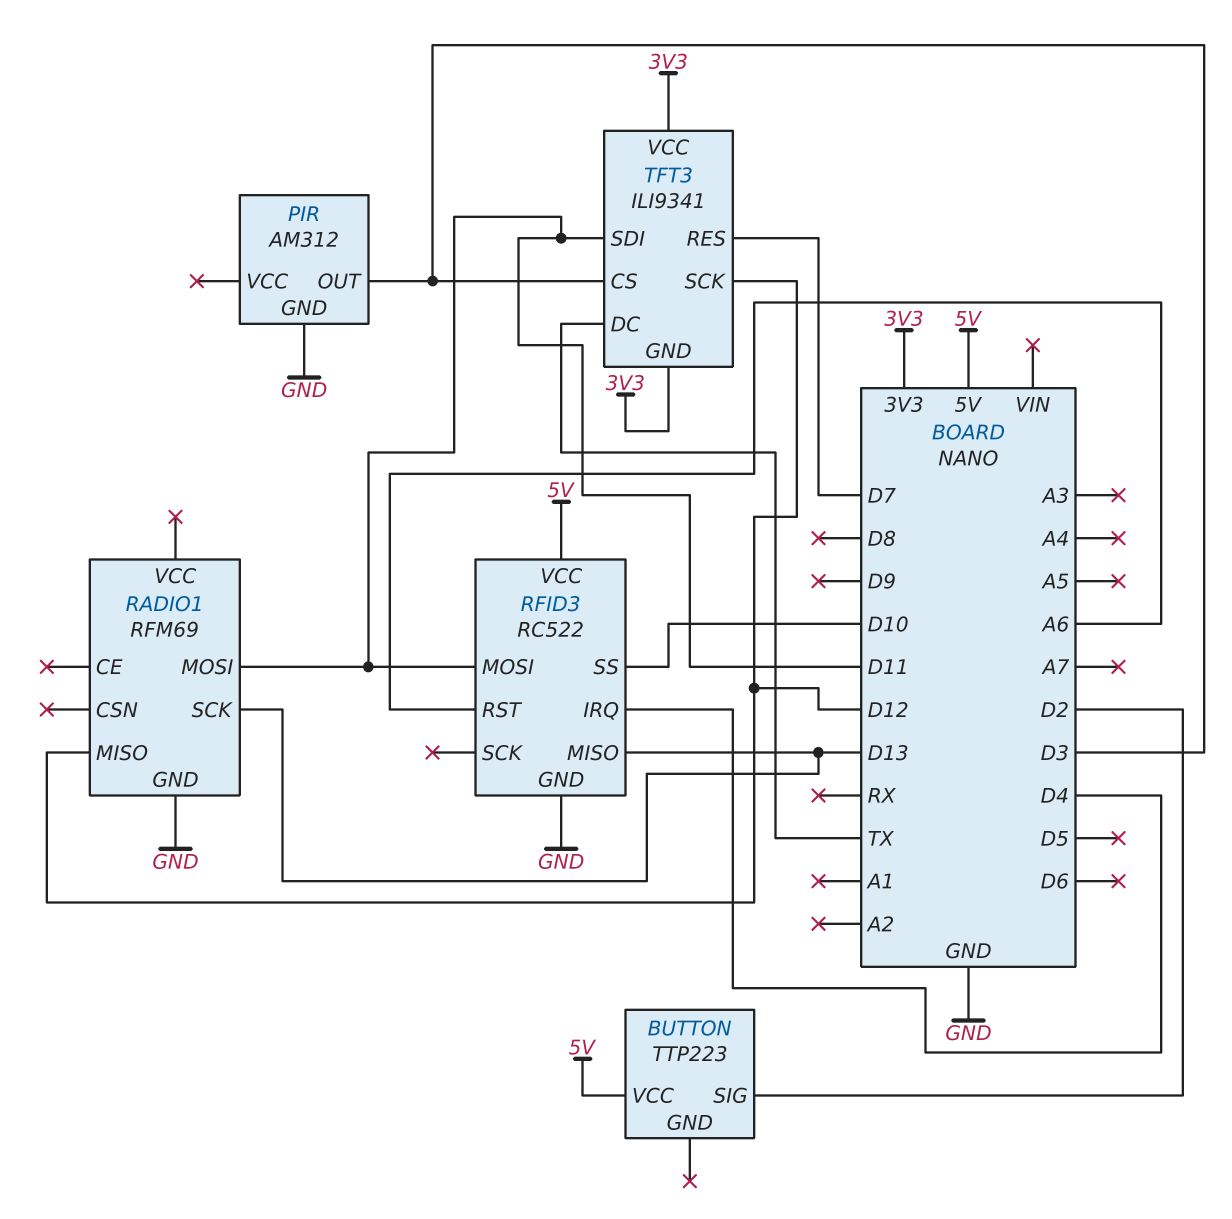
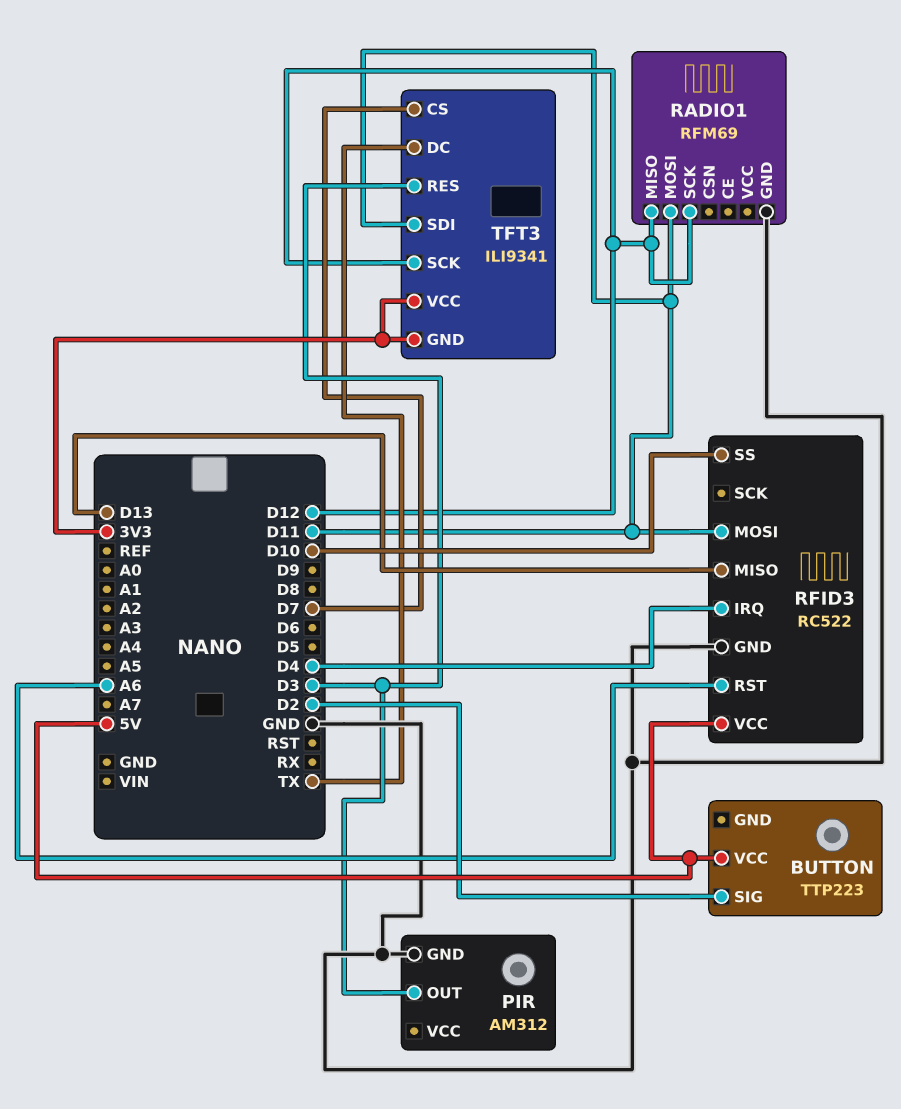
RADIO1 pin SCK: D13 -> D12
TFT3 pin CS: D3 -> D7
TFT3 pin RES: D7 -> D3

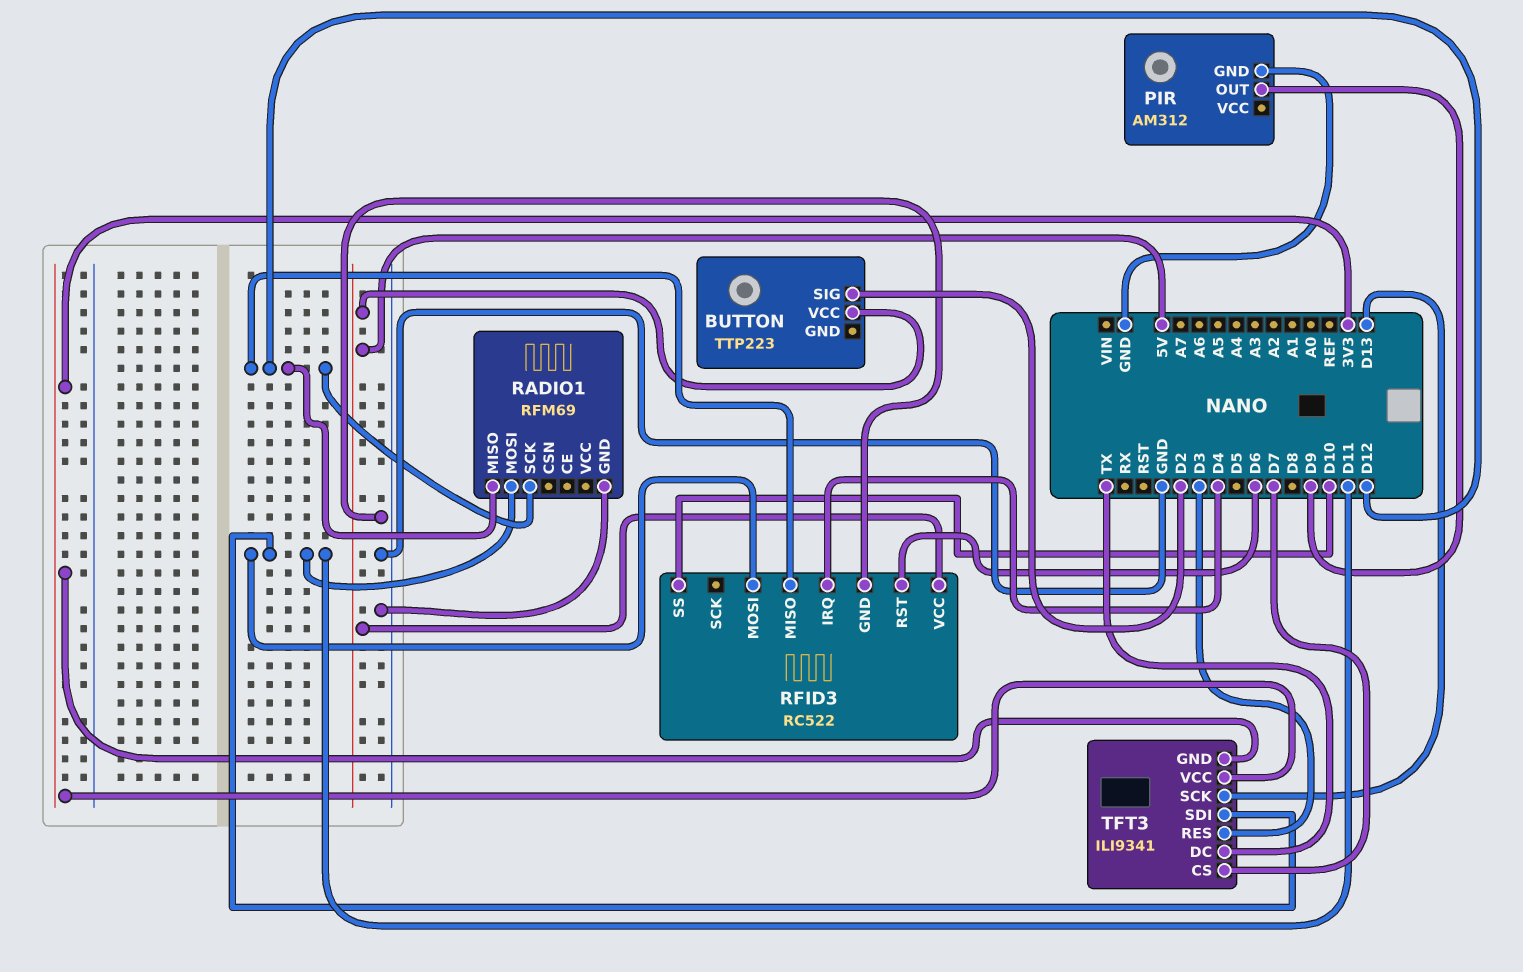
PIR pin OUT: D3 -> D9
RFID3 pin MISO: D13 -> D12
RFID3 pin RST: A6 -> D6
TFT3 pin SCK: D12 -> D13

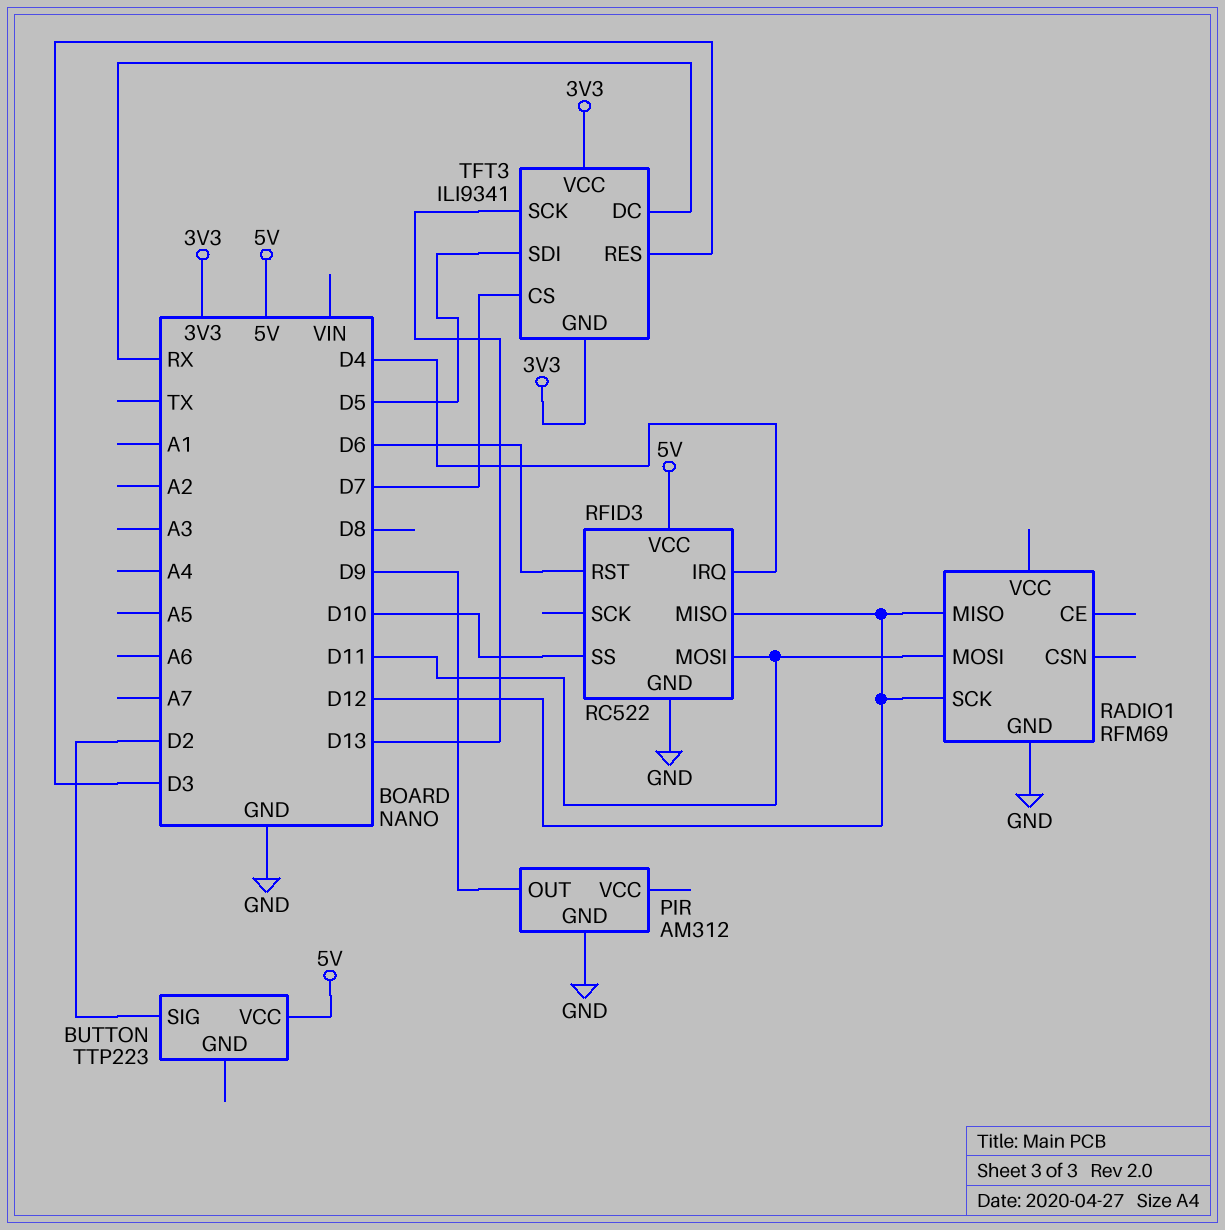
TFT3 pin DC: TX -> RX
TFT3 pin SDI: D11 -> D5

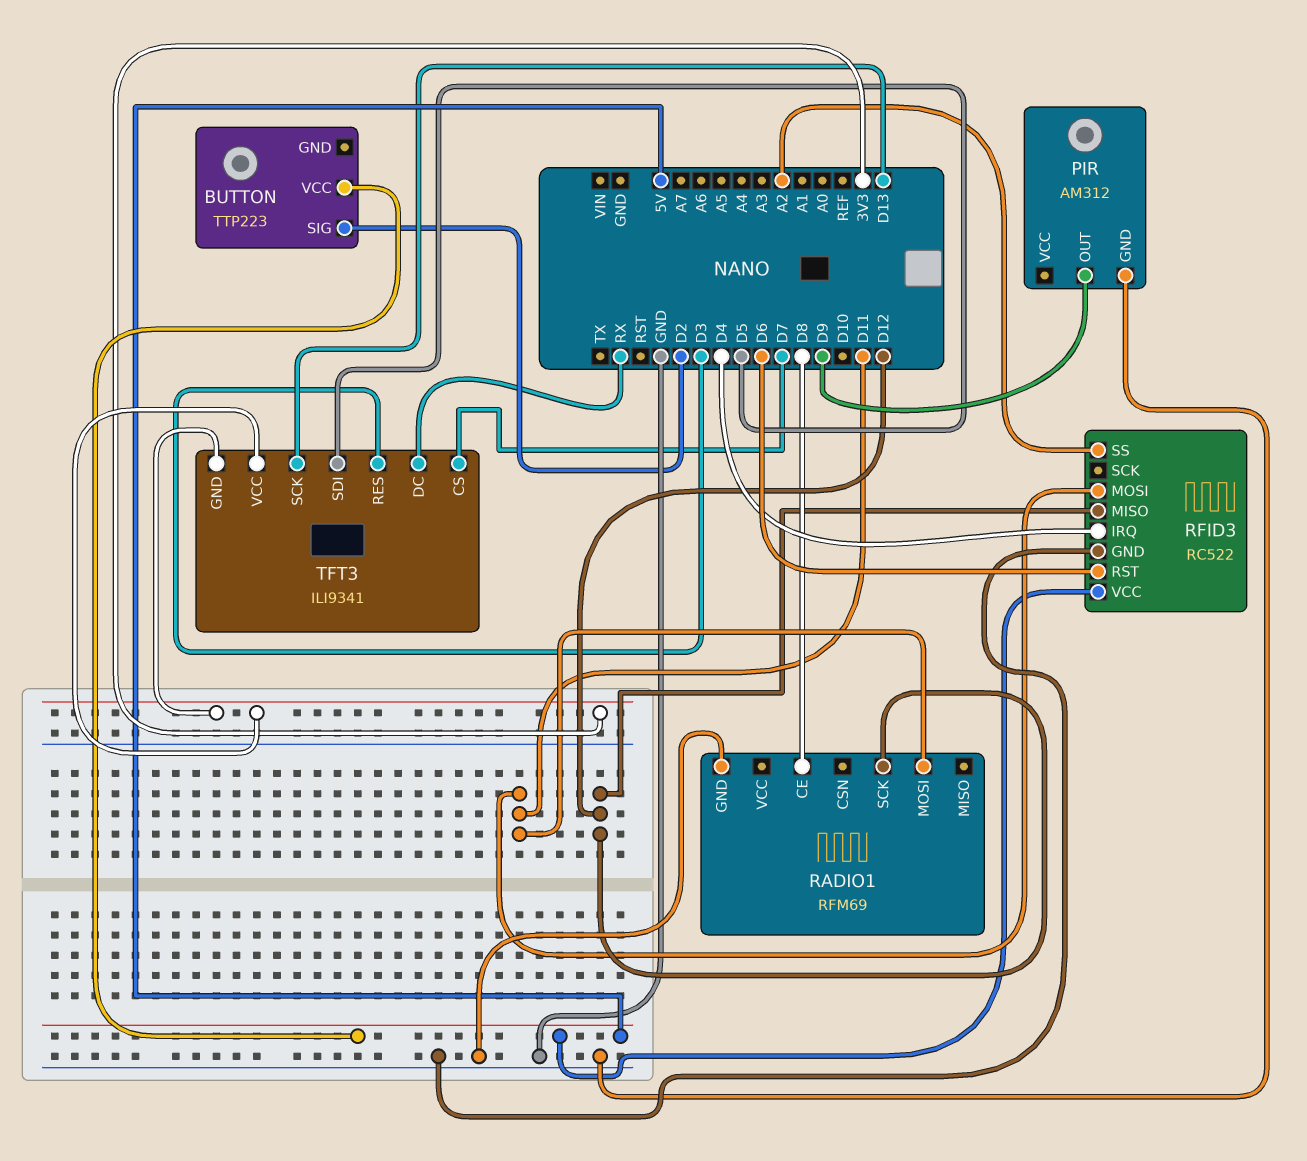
RADIO1 pin CE: none -> D8
RADIO1 pin MISO: D12 -> none
RFID3 pin SS: D10 -> A2

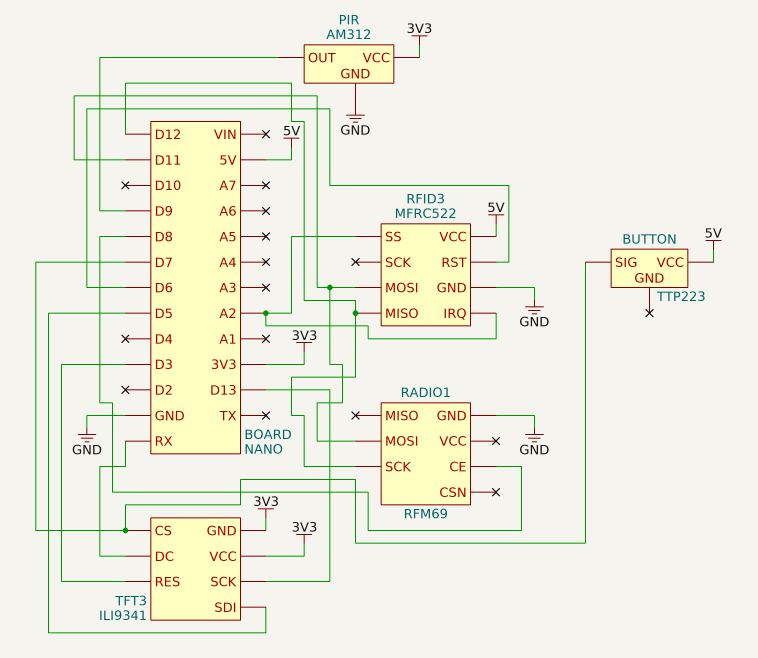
BUTTON pin SIG: D2 -> D7
PIR pin VCC: none -> 3V3
RFID3: RC522 -> MFRC522
RFID3 pin IRQ: D4 -> A2

